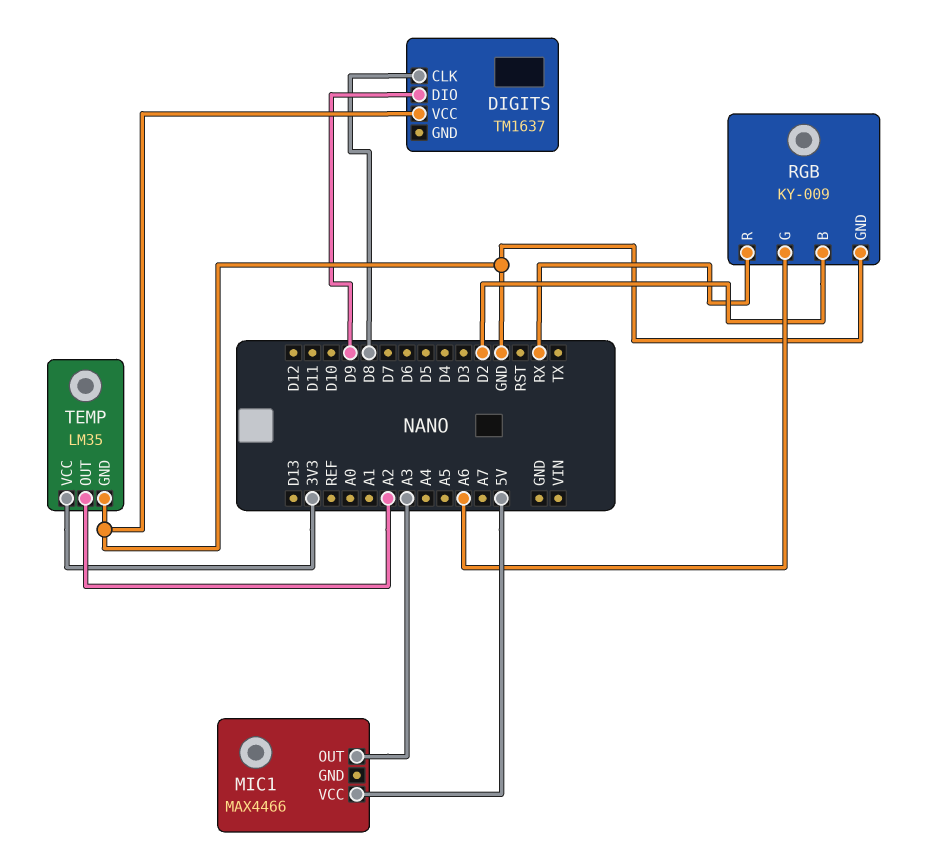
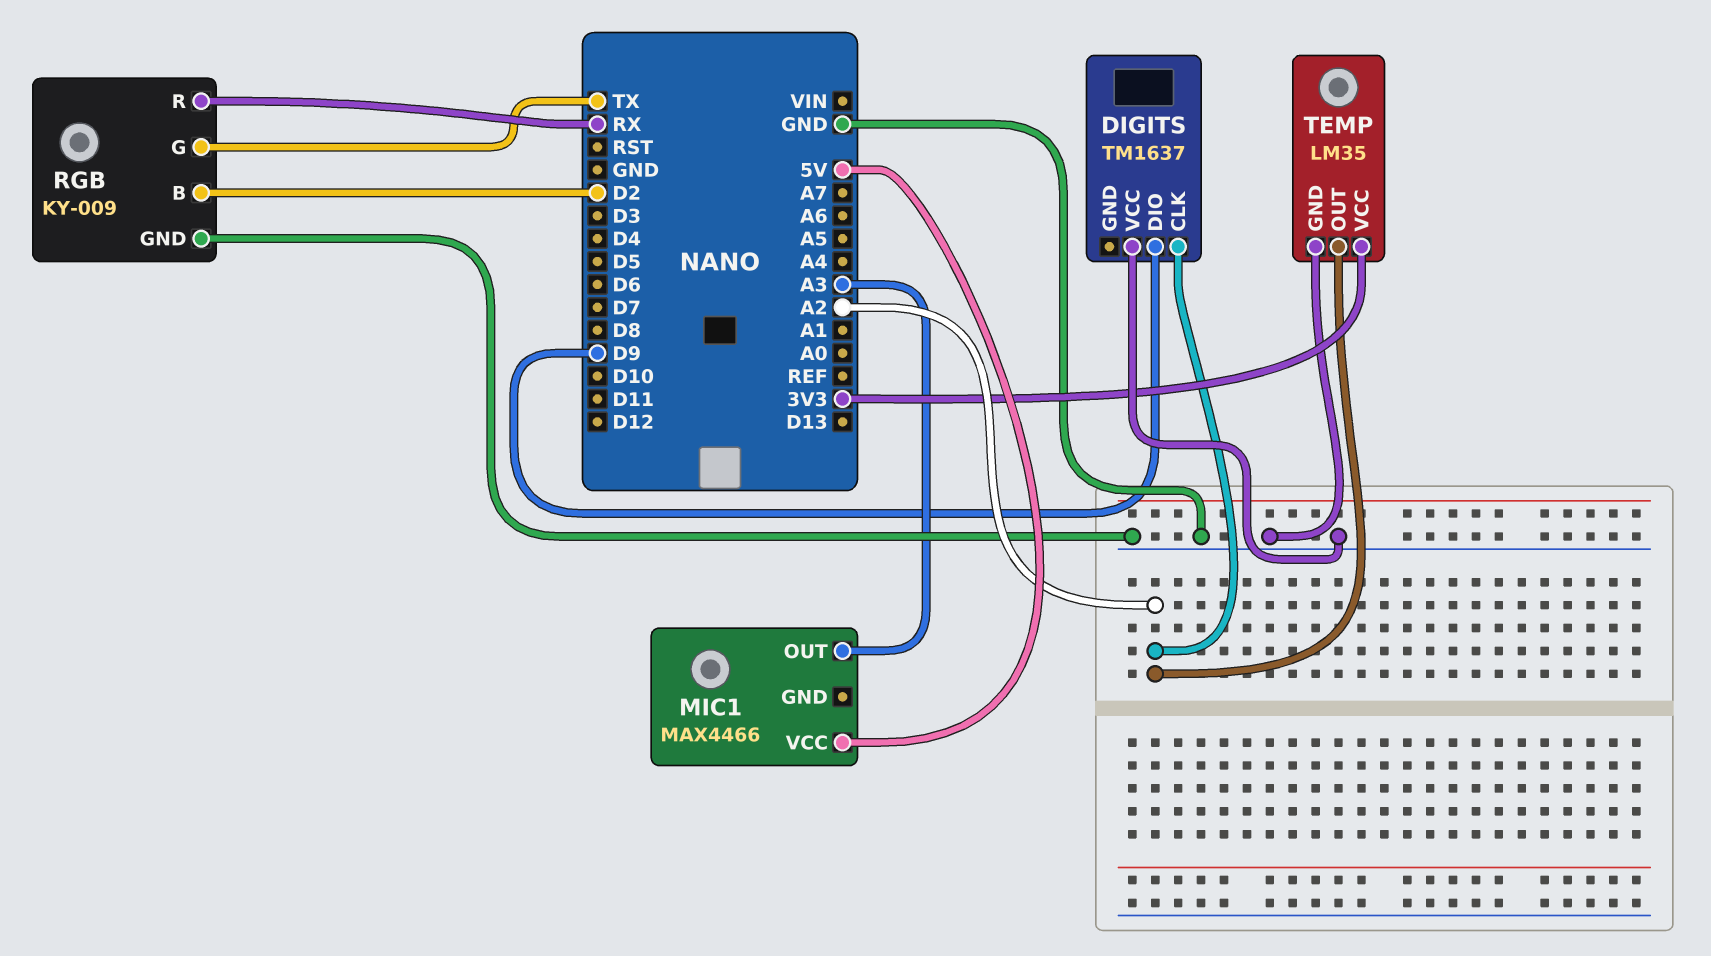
DIGITS pin CLK: D8 -> A2
RGB pin G: A6 -> TX

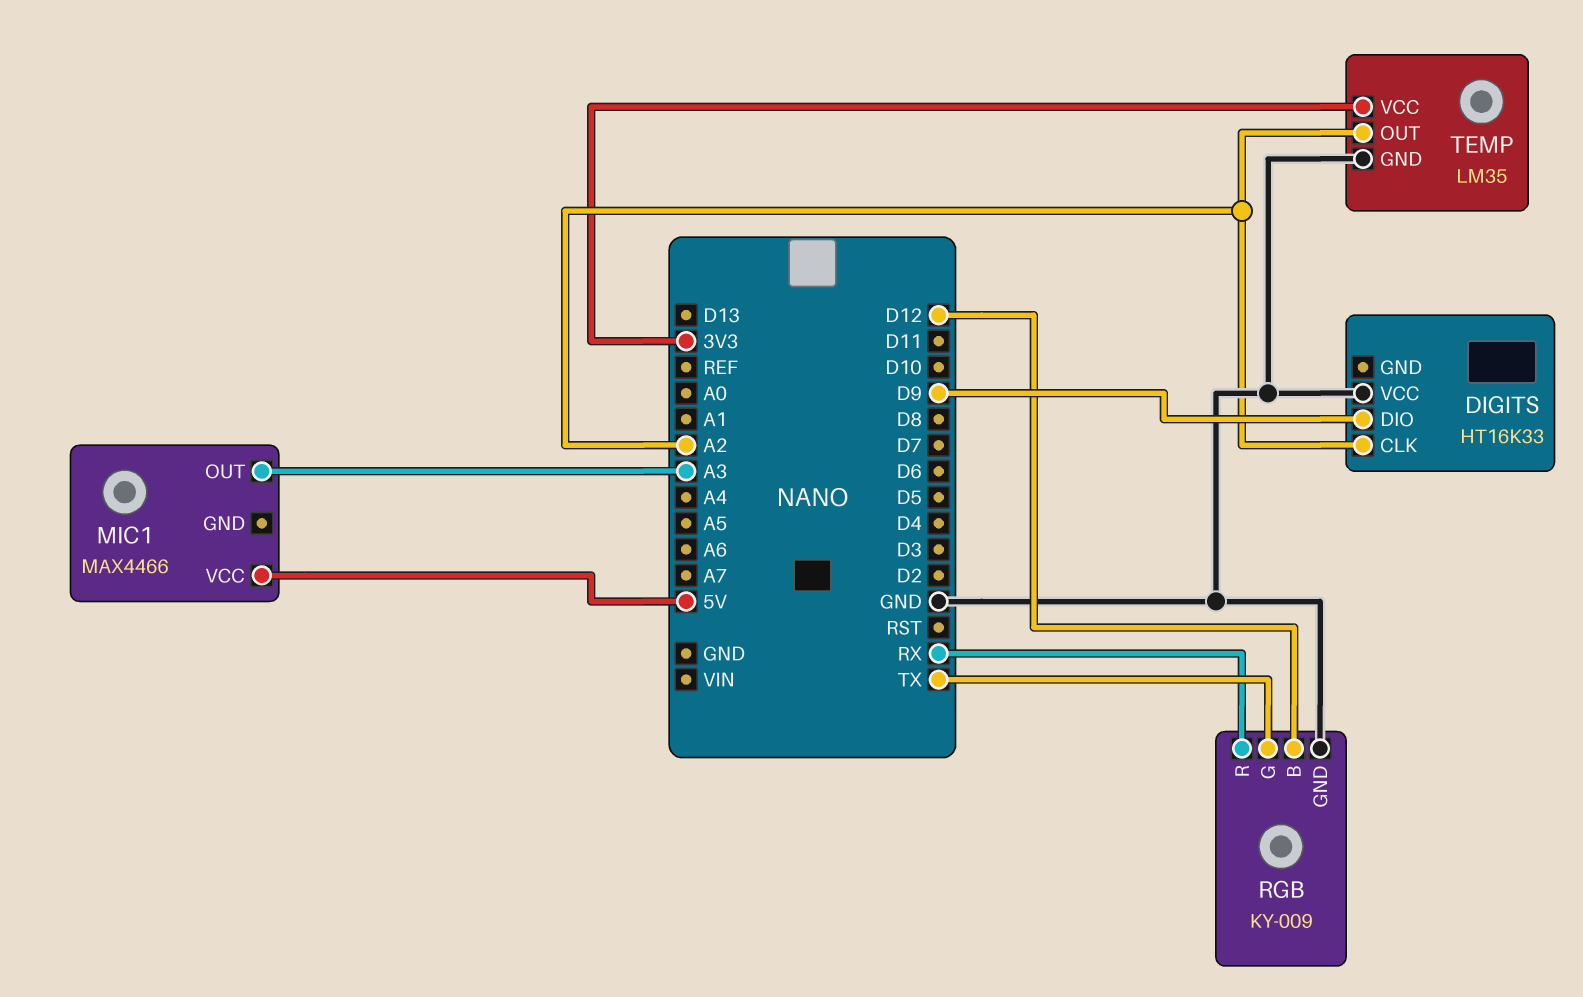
DIGITS: TM1637 -> HT16K33
RGB pin B: D2 -> D12

